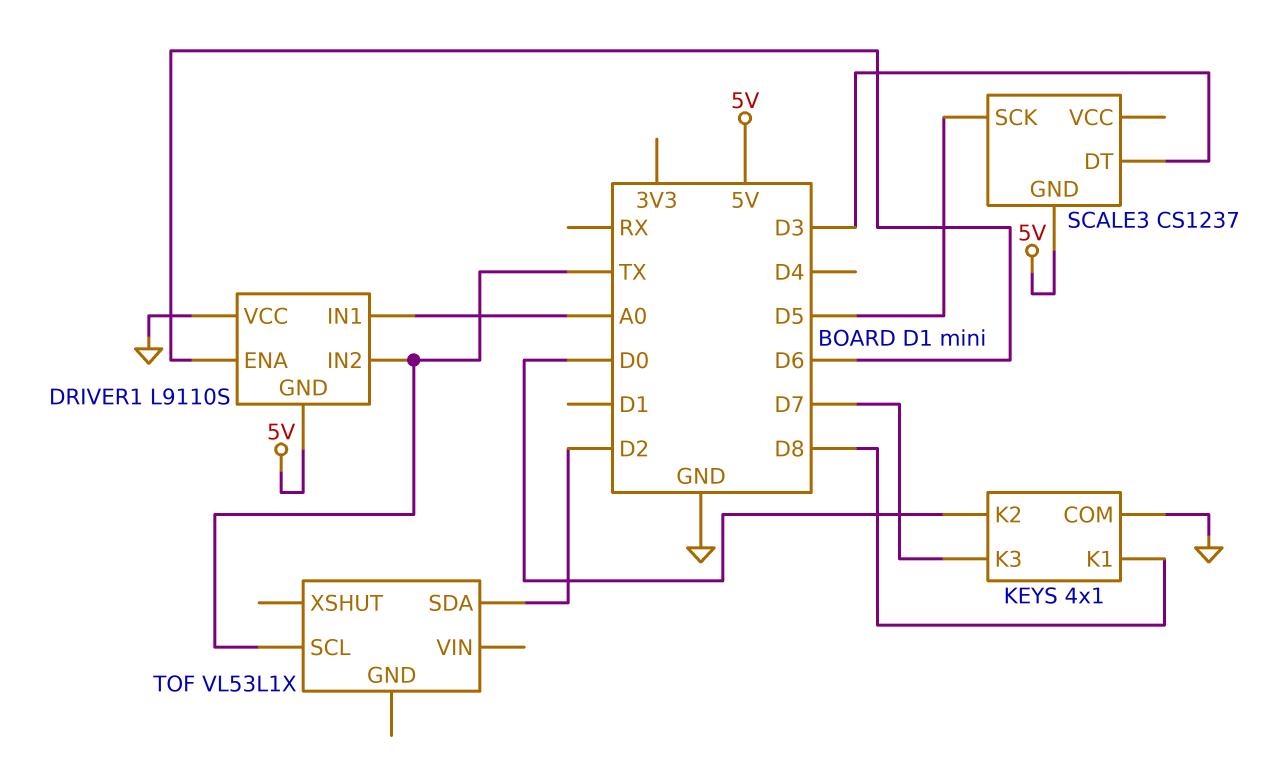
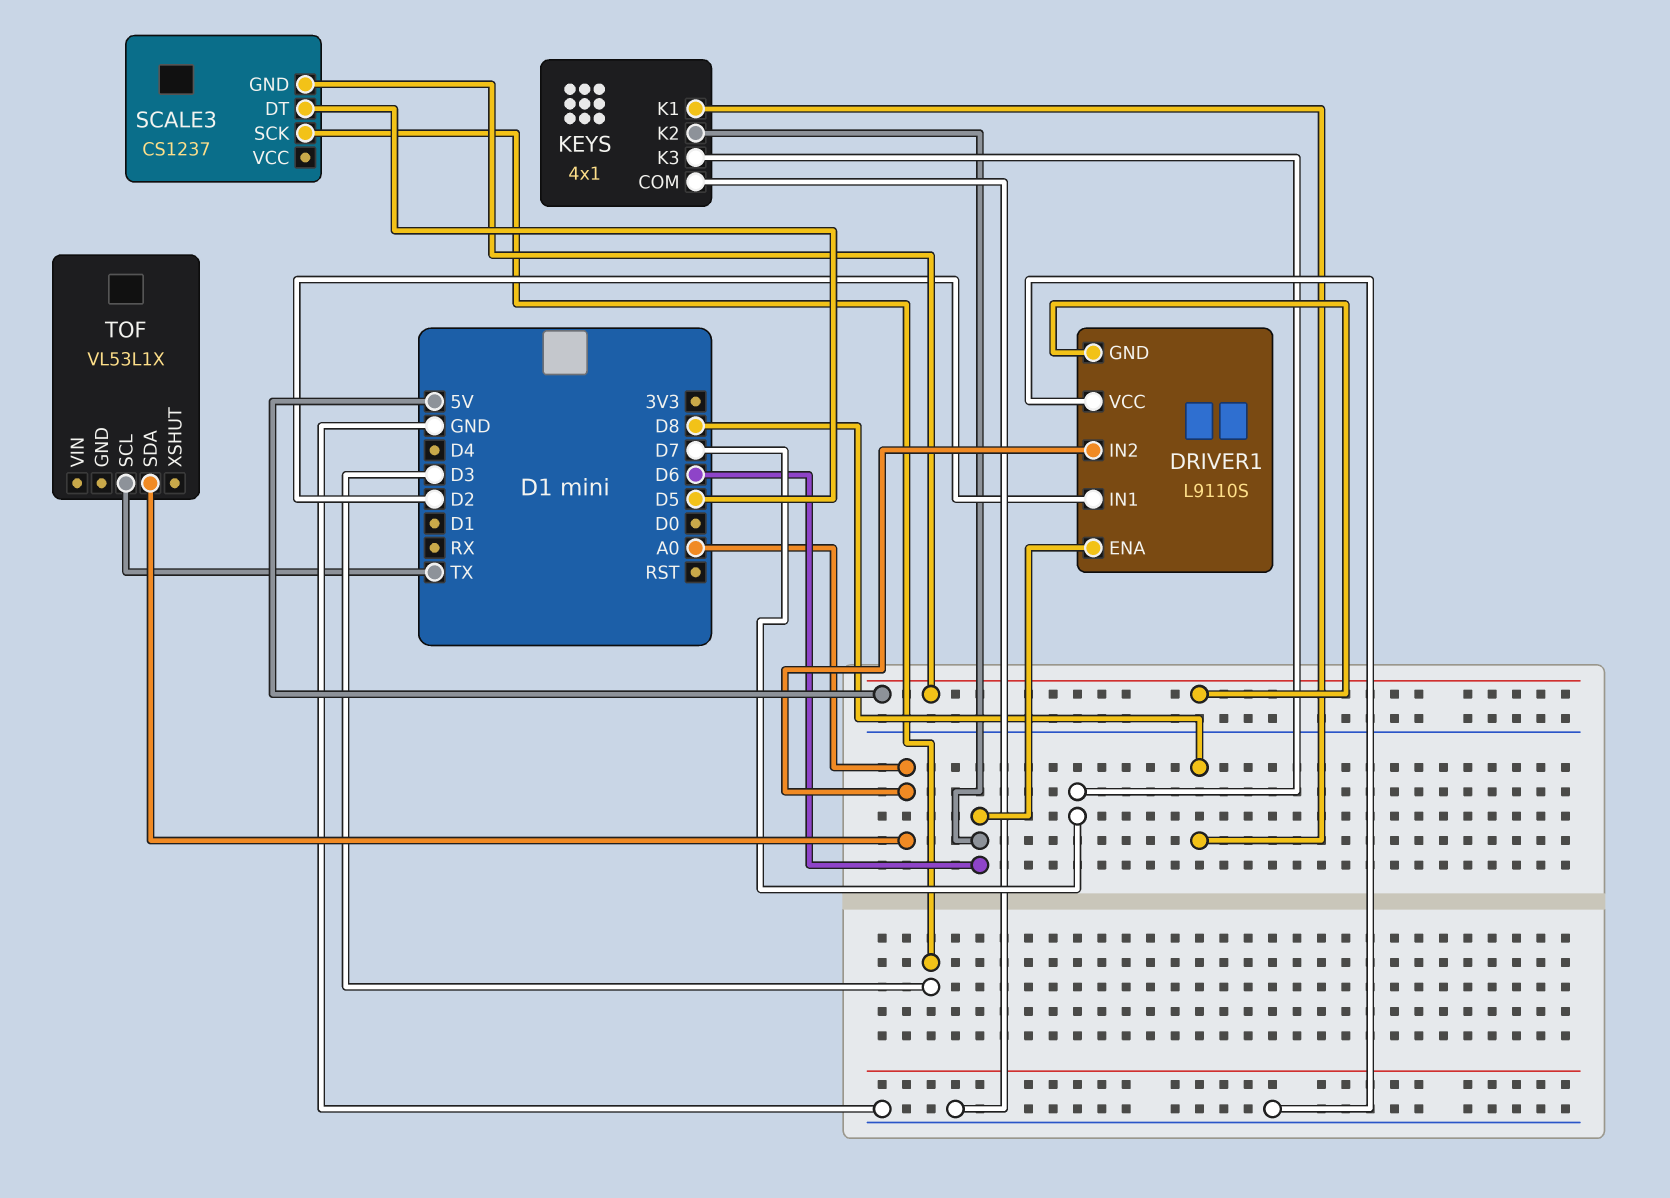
DRIVER1 pin IN1: A0 -> D2
DRIVER1 pin IN2: TX -> A0
KEYS pin K2: D0 -> D6
SCALE3 pin DT: D3 -> D5
SCALE3 pin SCK: D5 -> D3
TOF pin SDA: D2 -> A0

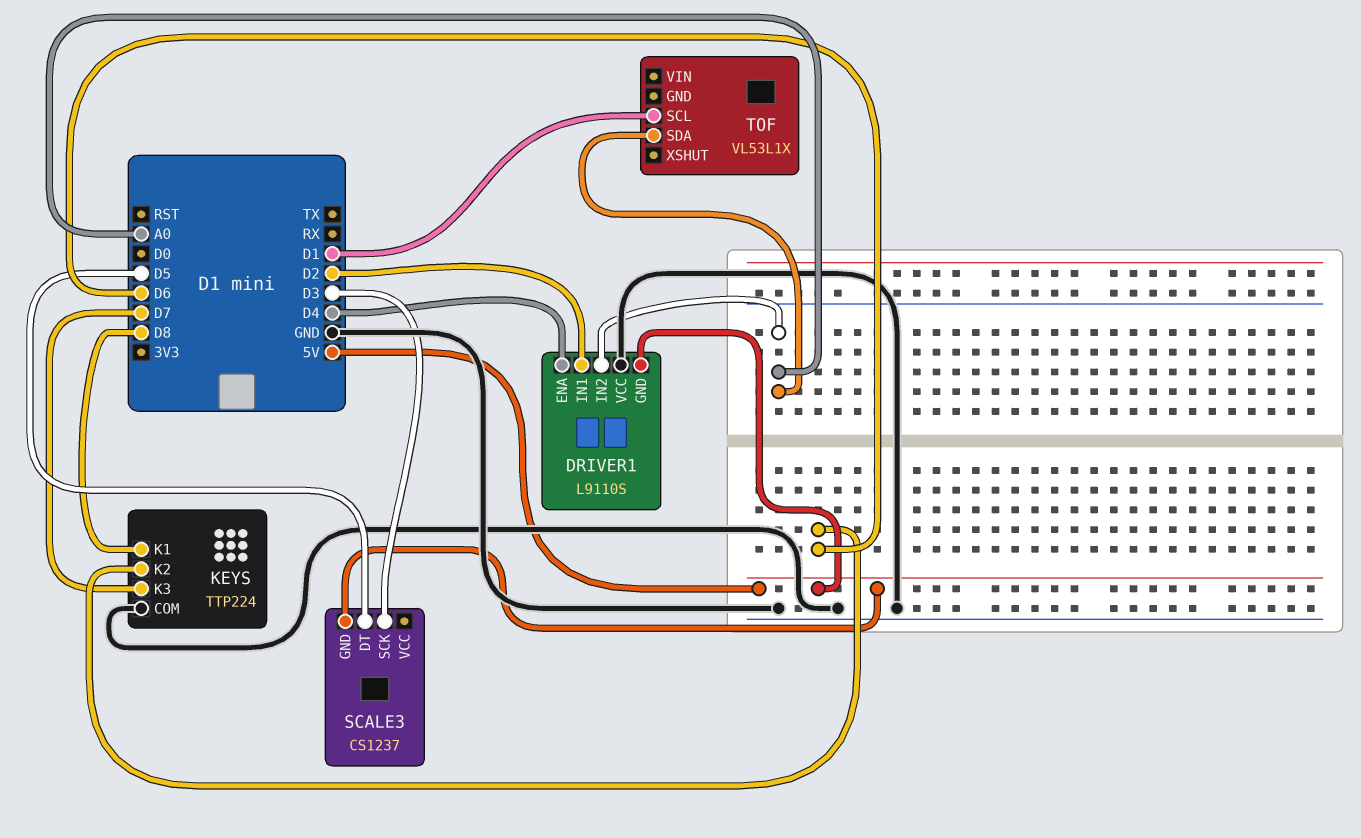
DRIVER1 pin ENA: D6 -> D4
KEYS: 4x1 -> TTP224
TOF pin SCL: TX -> D1

